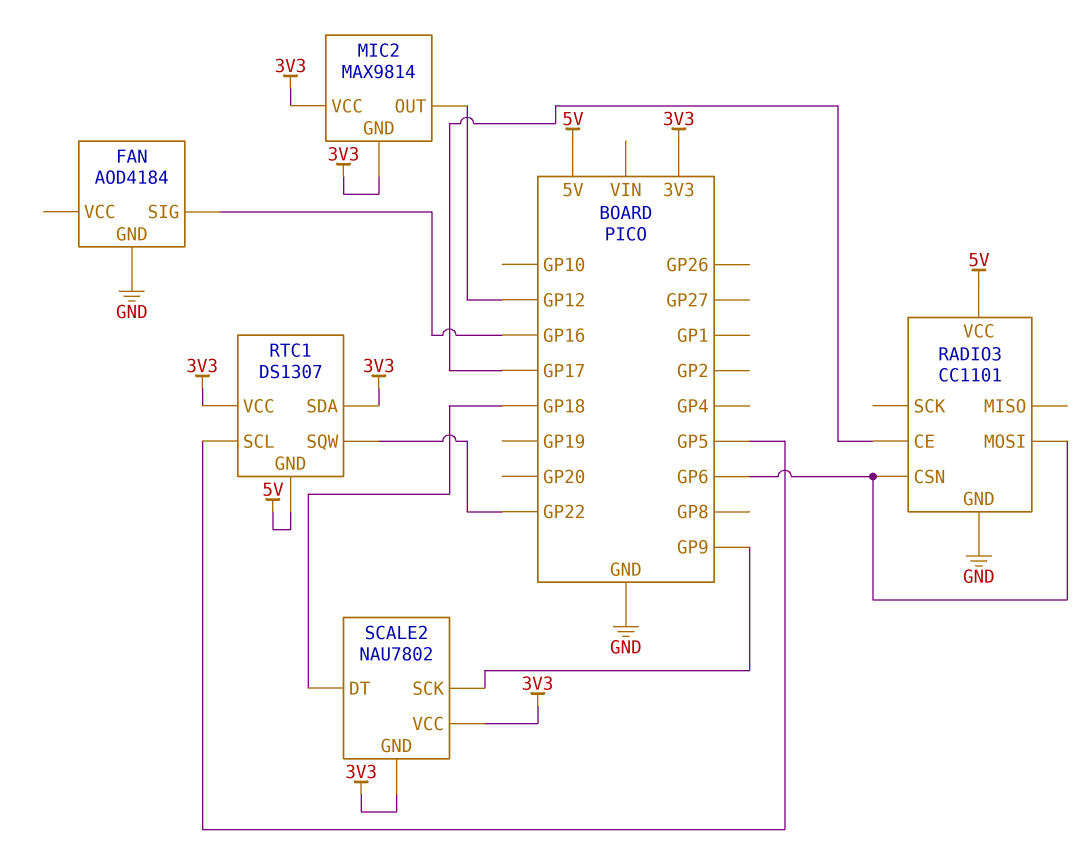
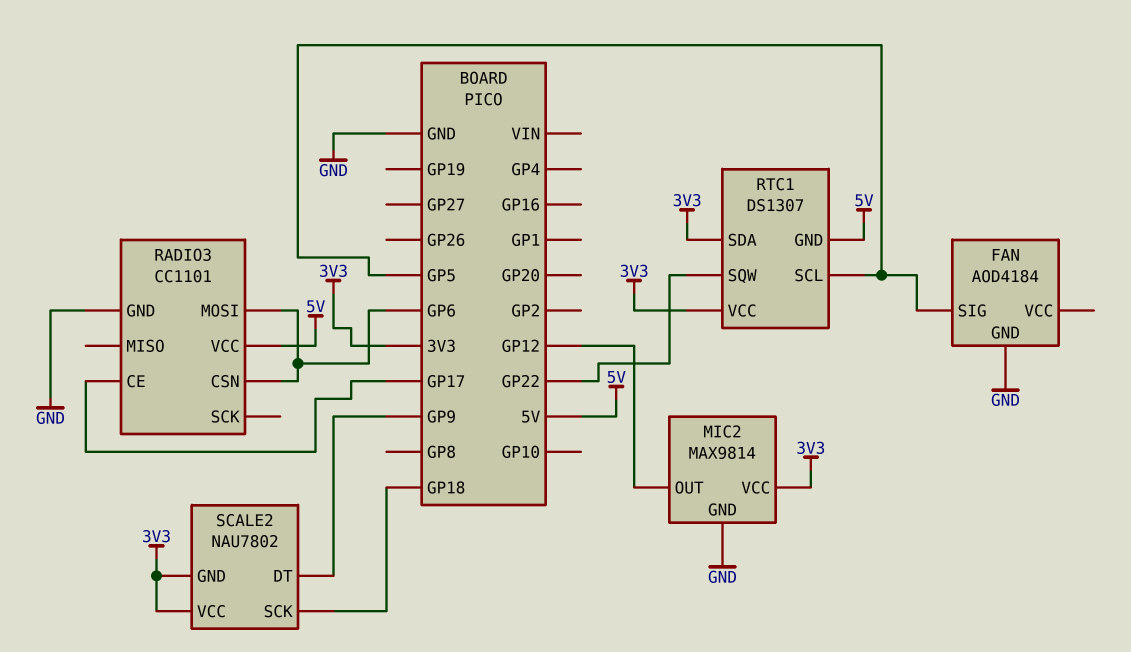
FAN pin SIG: GP16 -> GP5
MIC2 pin GND: 3V3 -> GND
SCALE2 pin DT: GP18 -> GP9
SCALE2 pin SCK: GP9 -> GP18

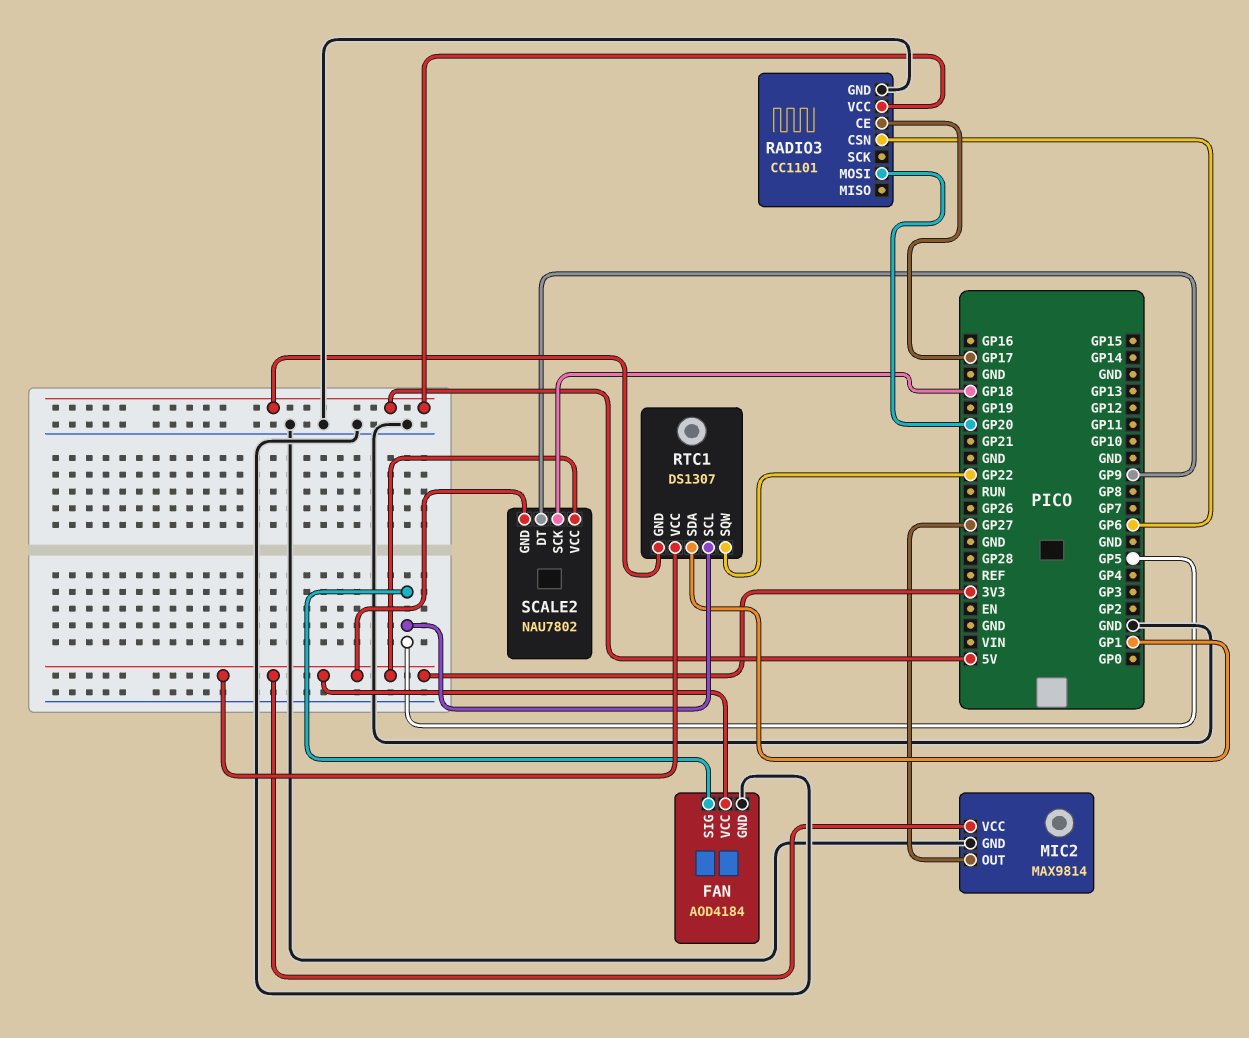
FAN pin VCC: none -> 3V3
MIC2 pin OUT: GP12 -> GP27
RADIO3 pin MOSI: GP6 -> GP20
RTC1 pin SDA: 3V3 -> GP1

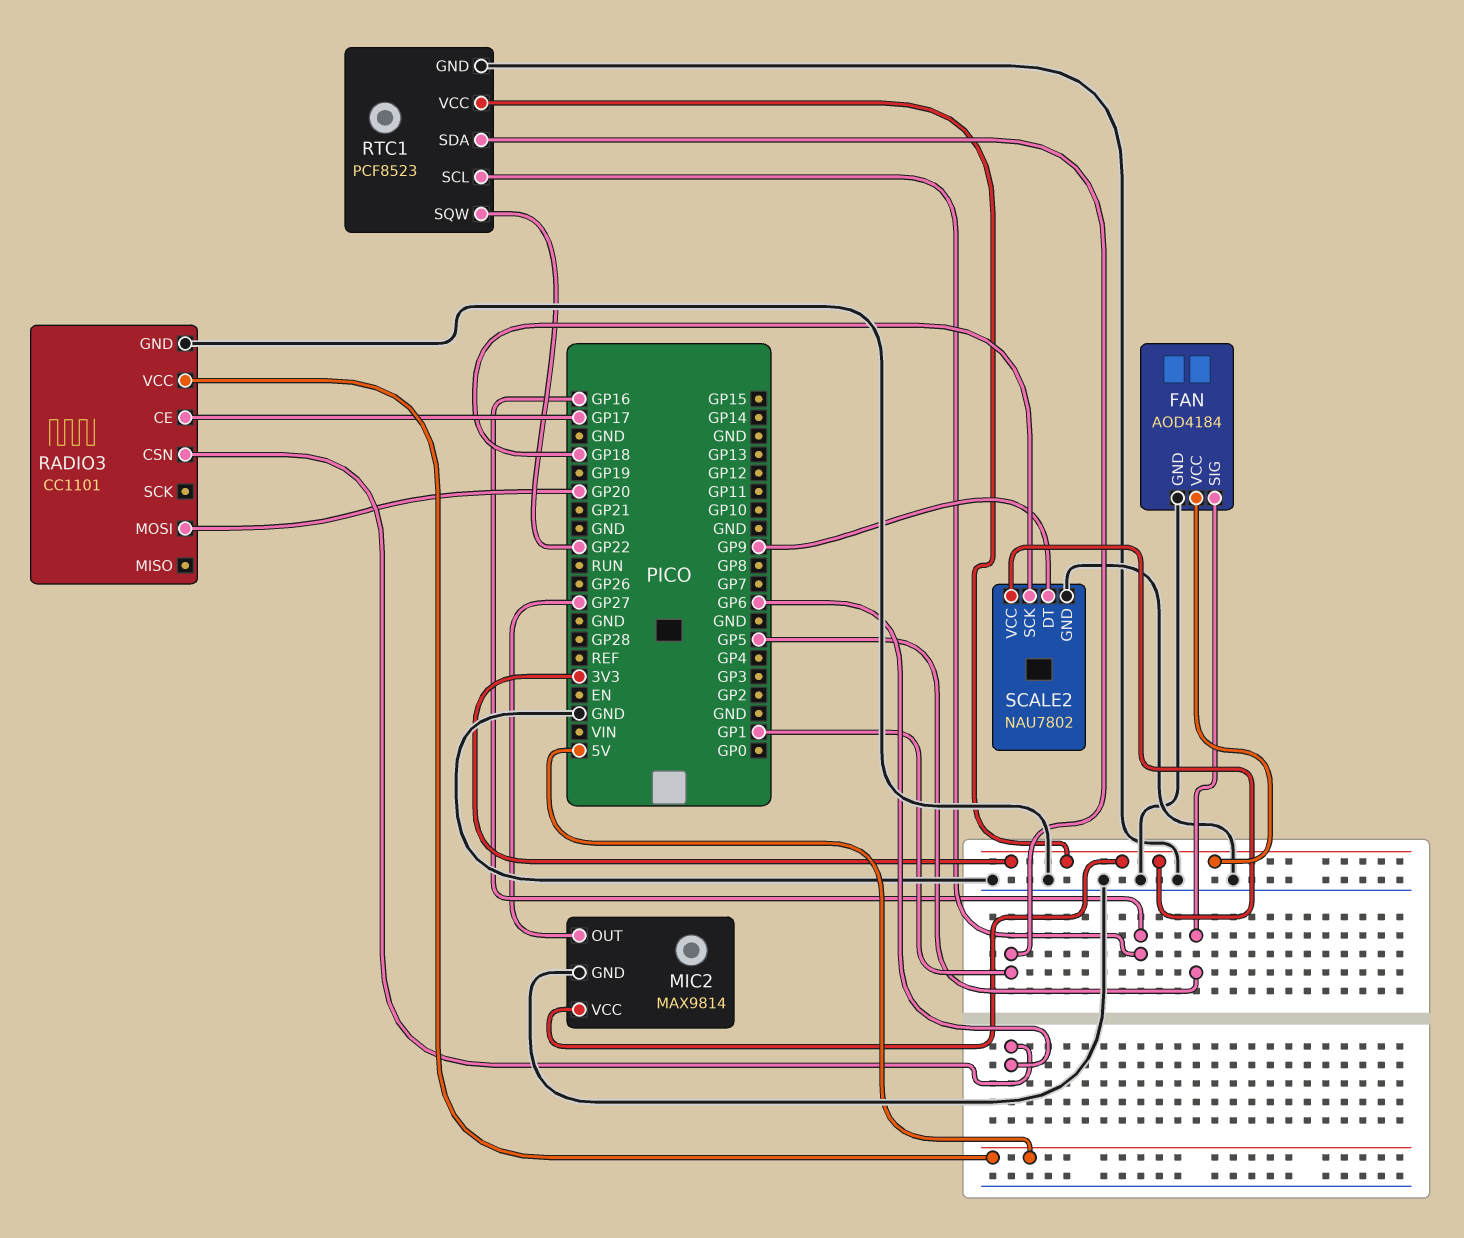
RTC1: DS1307 -> PCF8523
RTC1 pin GND: 5V -> GND
RTC1 pin SCL: GP5 -> GP16
SCALE2 pin GND: 3V3 -> GND

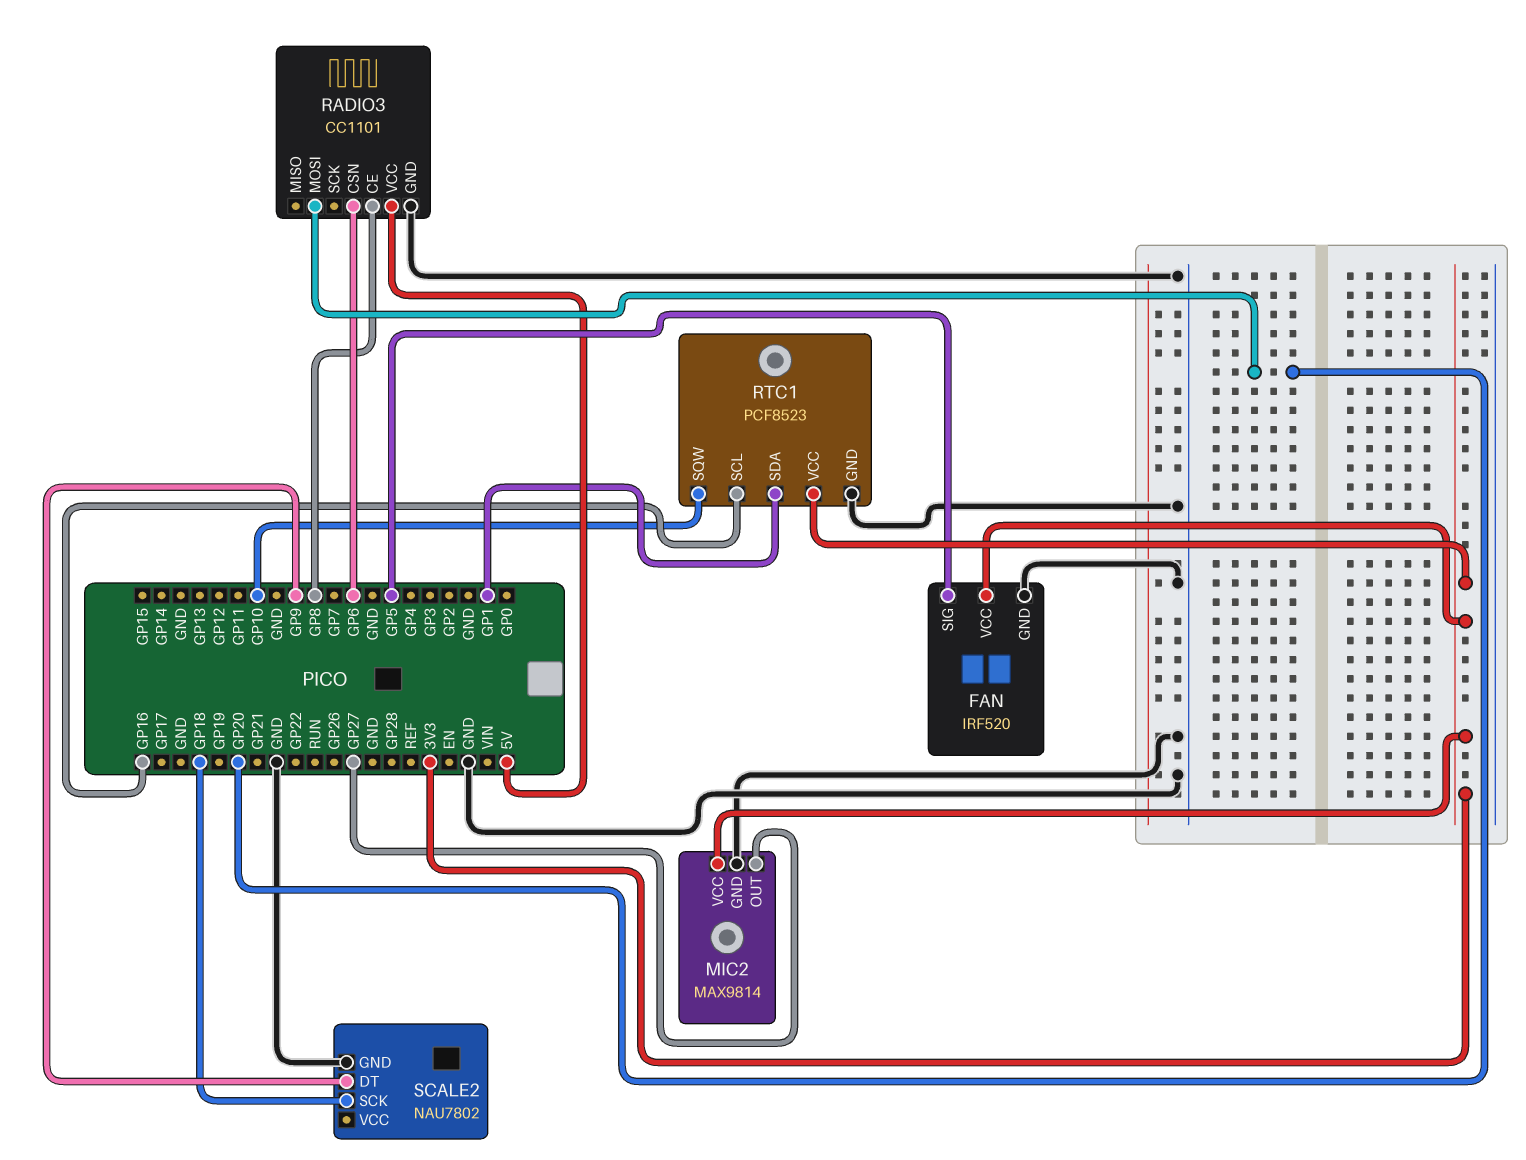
FAN: AOD4184 -> IRF520
RADIO3 pin CE: GP17 -> GP8
RTC1 pin SQW: GP22 -> GP10
SCALE2 pin VCC: 3V3 -> none

